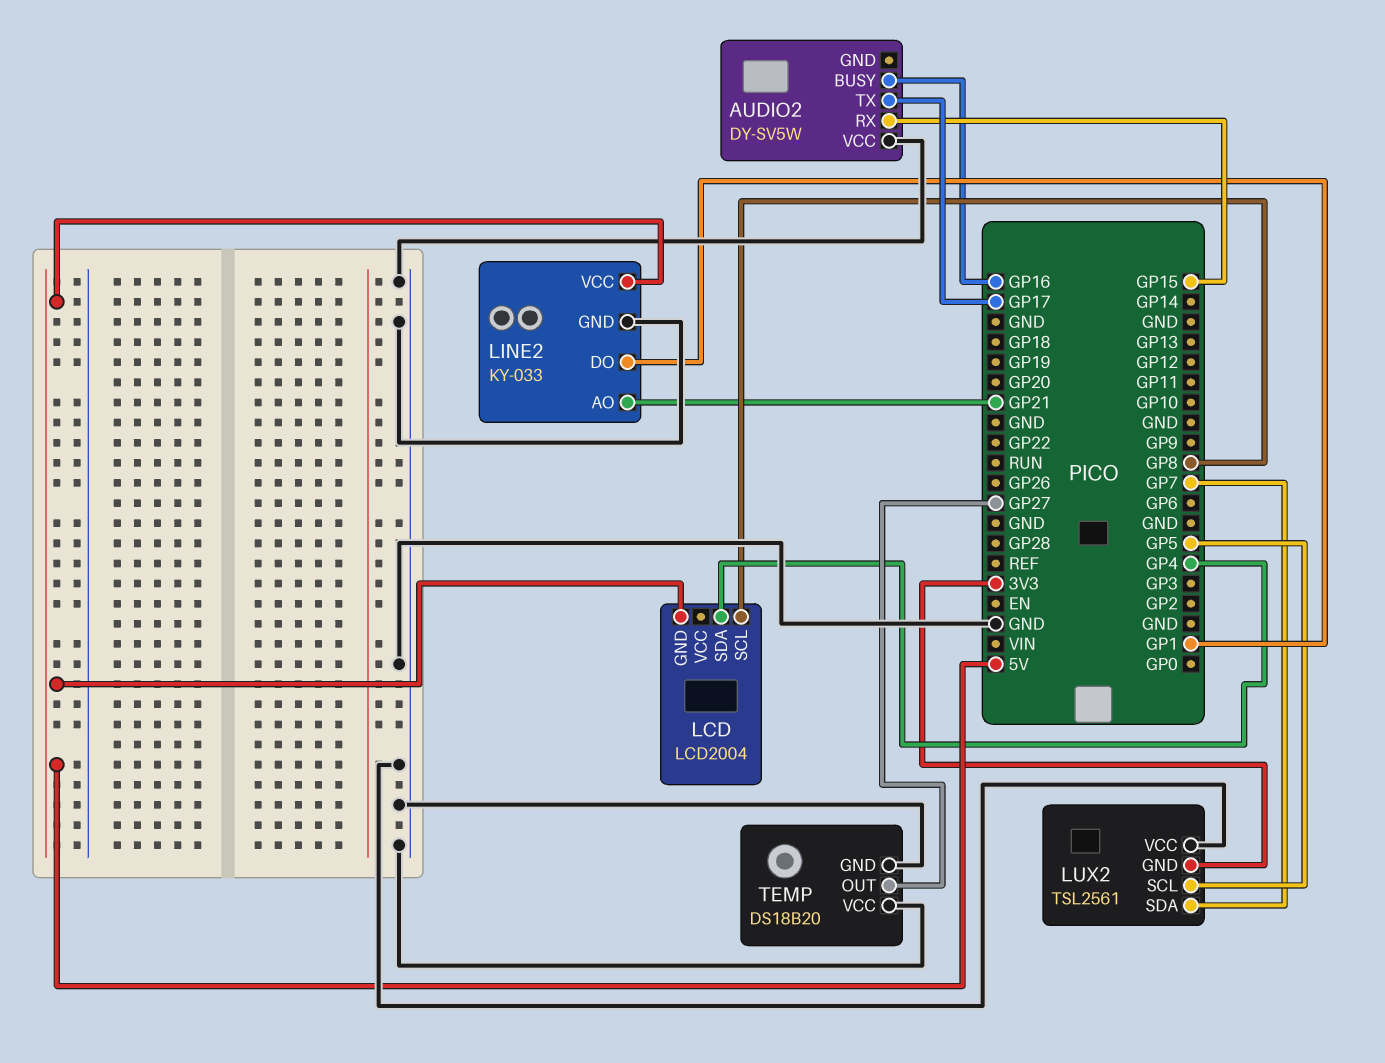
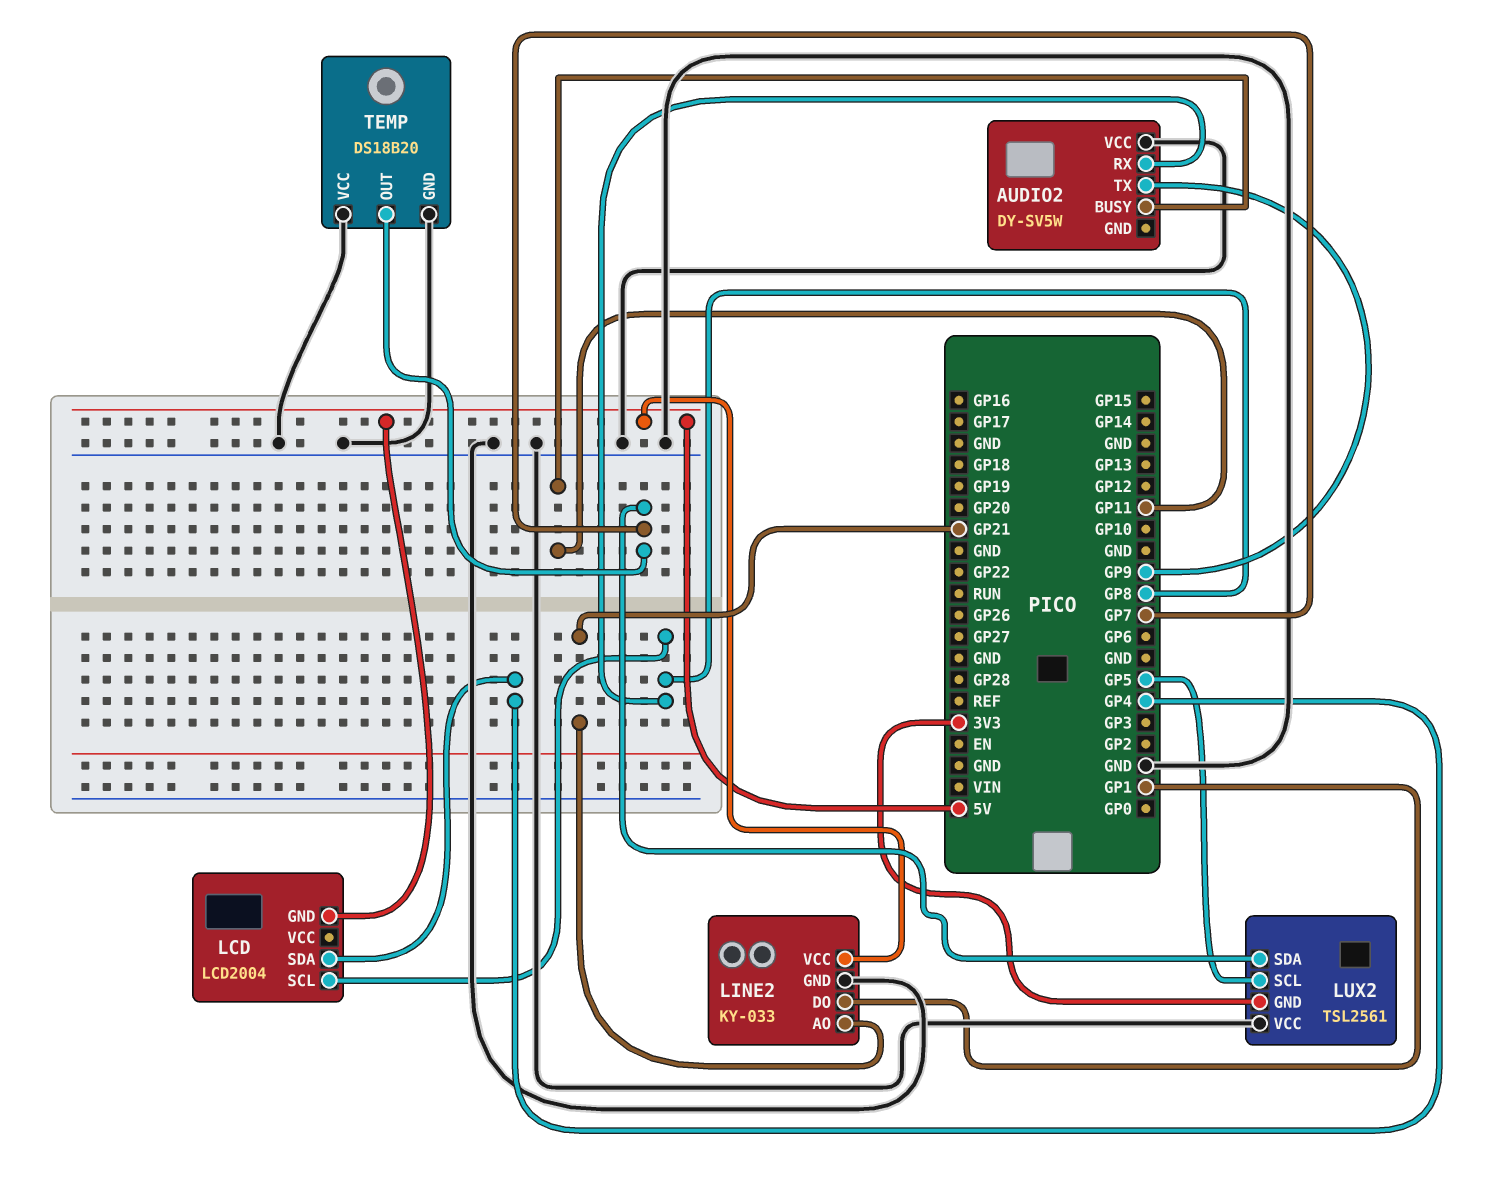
AUDIO2 pin BUSY: GP16 -> GP11
AUDIO2 pin RX: GP15 -> GP8
AUDIO2 pin TX: GP17 -> GP9
TEMP pin OUT: GP27 -> GP7

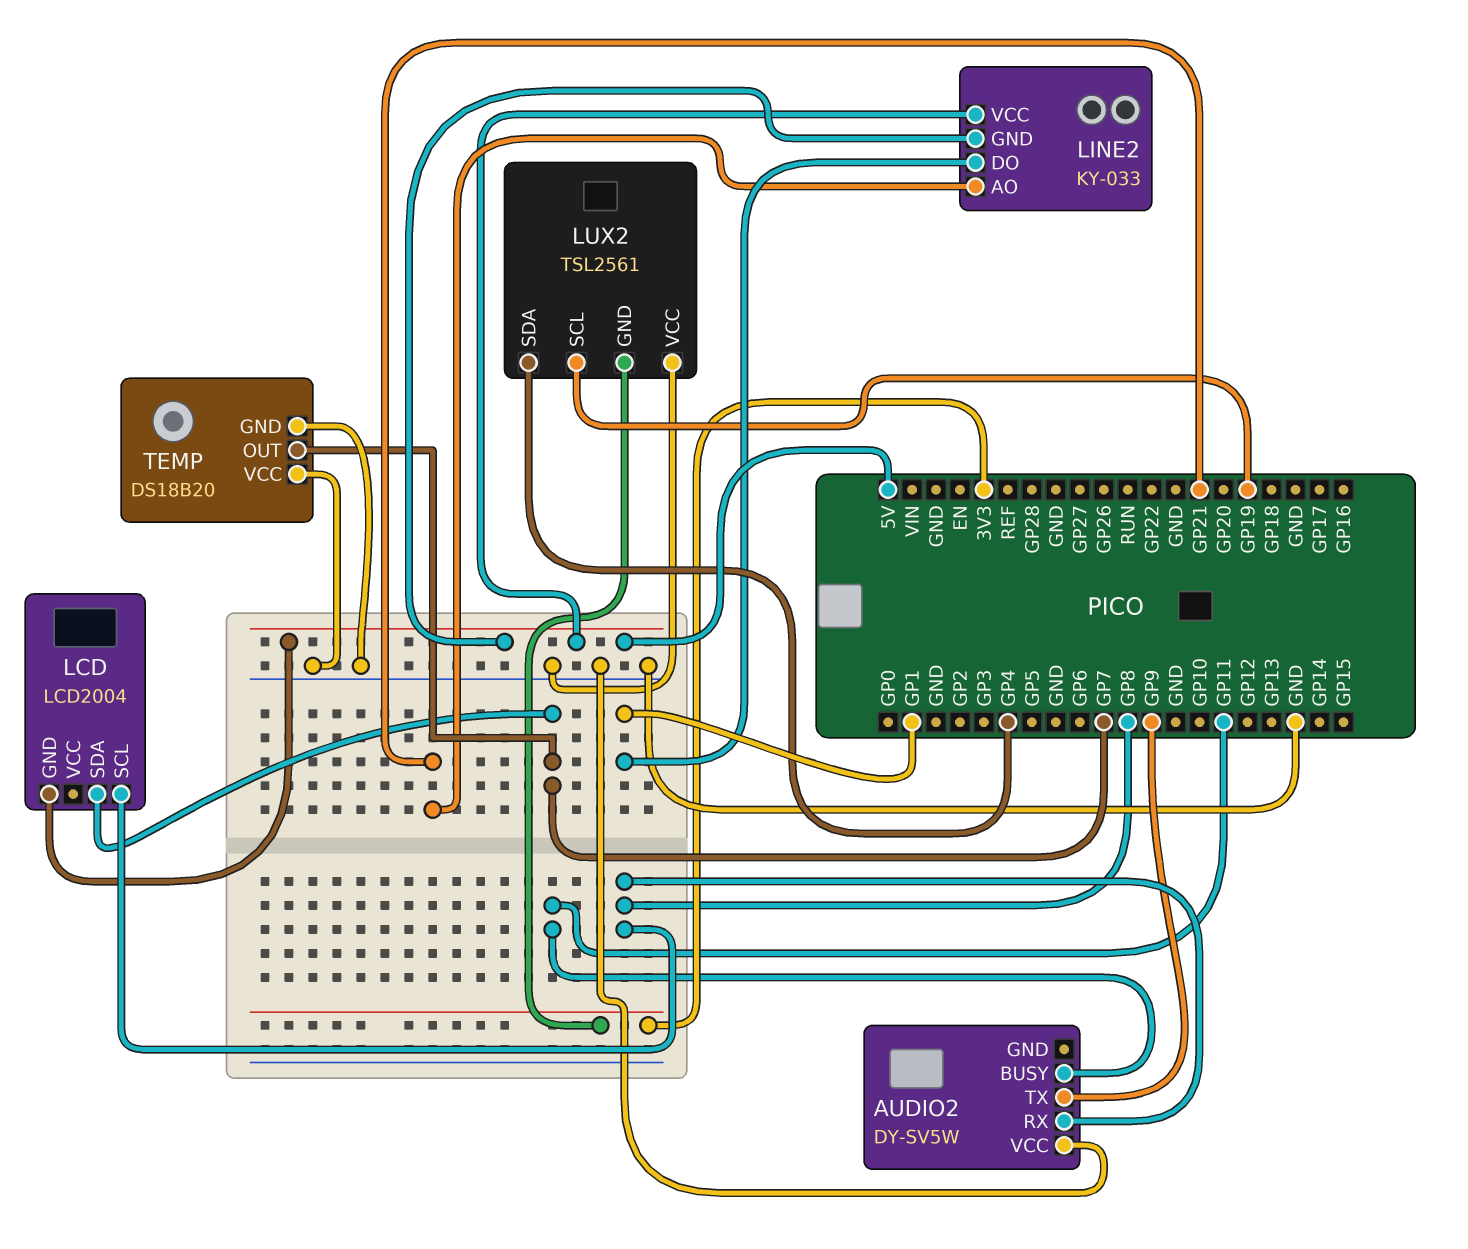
LCD pin SDA: GP4 -> GP7
LINE2 pin GND: GND -> 5V
LUX2 pin SCL: GP5 -> GP19
LUX2 pin SDA: GP7 -> GP4

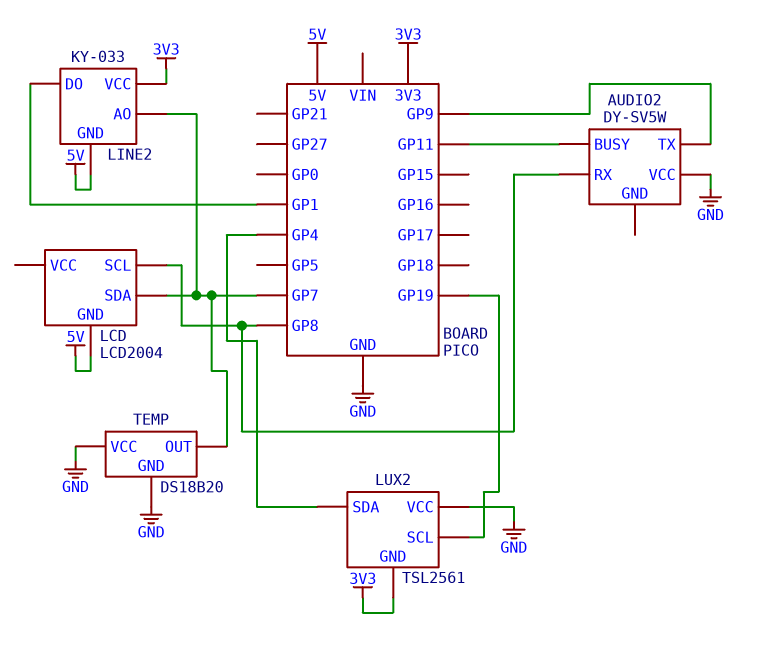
LINE2 pin AO: GP21 -> GP7
LINE2 pin VCC: 5V -> 3V3

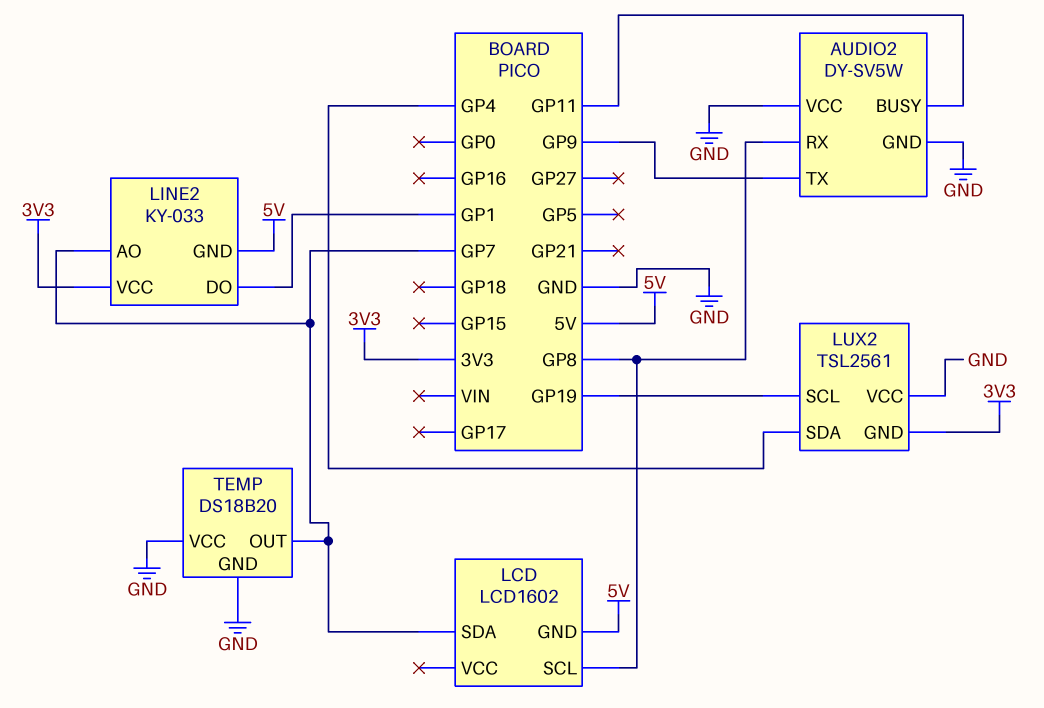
AUDIO2 pin GND: none -> GND
LCD: LCD2004 -> LCD1602

